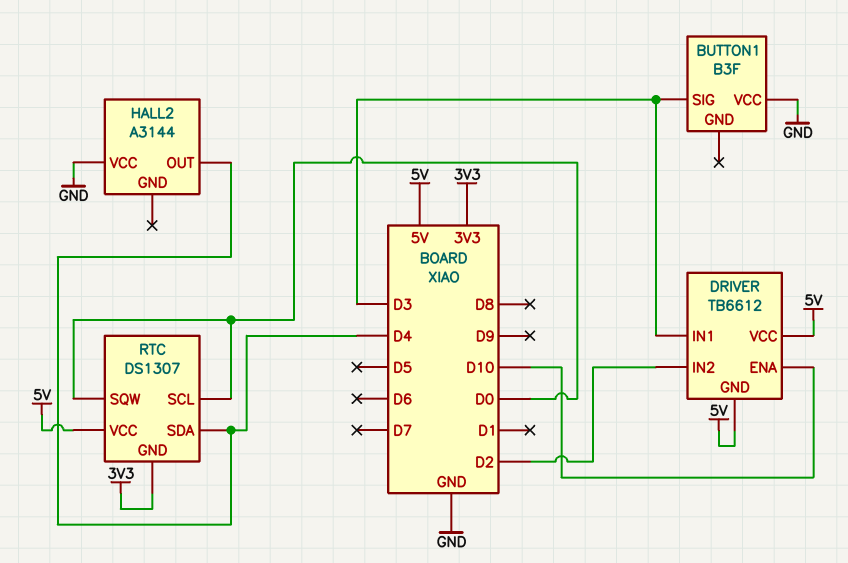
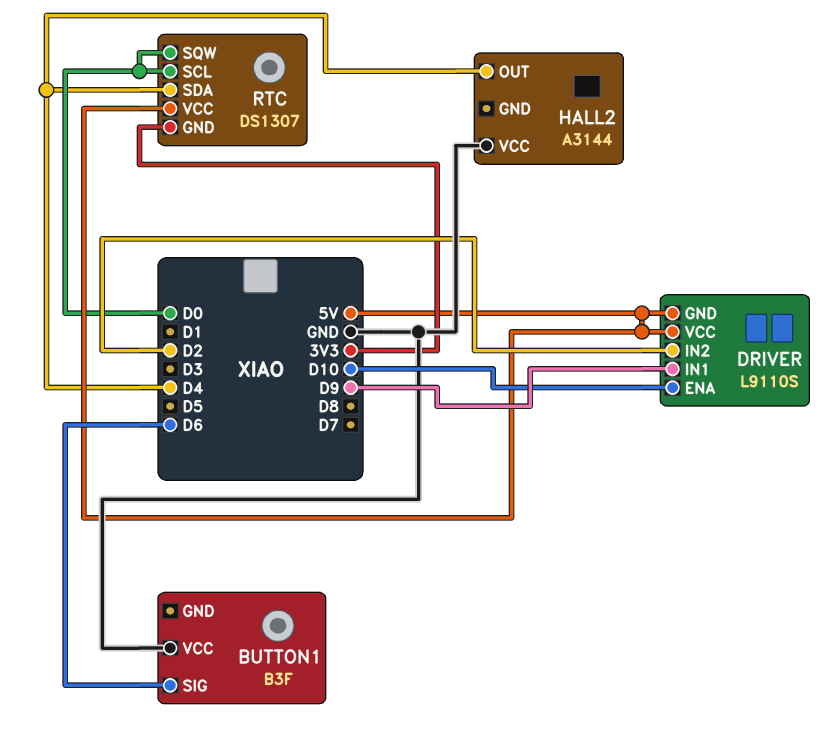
BUTTON1 pin SIG: D3 -> D6
DRIVER: TB6612 -> L9110S
DRIVER pin IN1: D3 -> D9

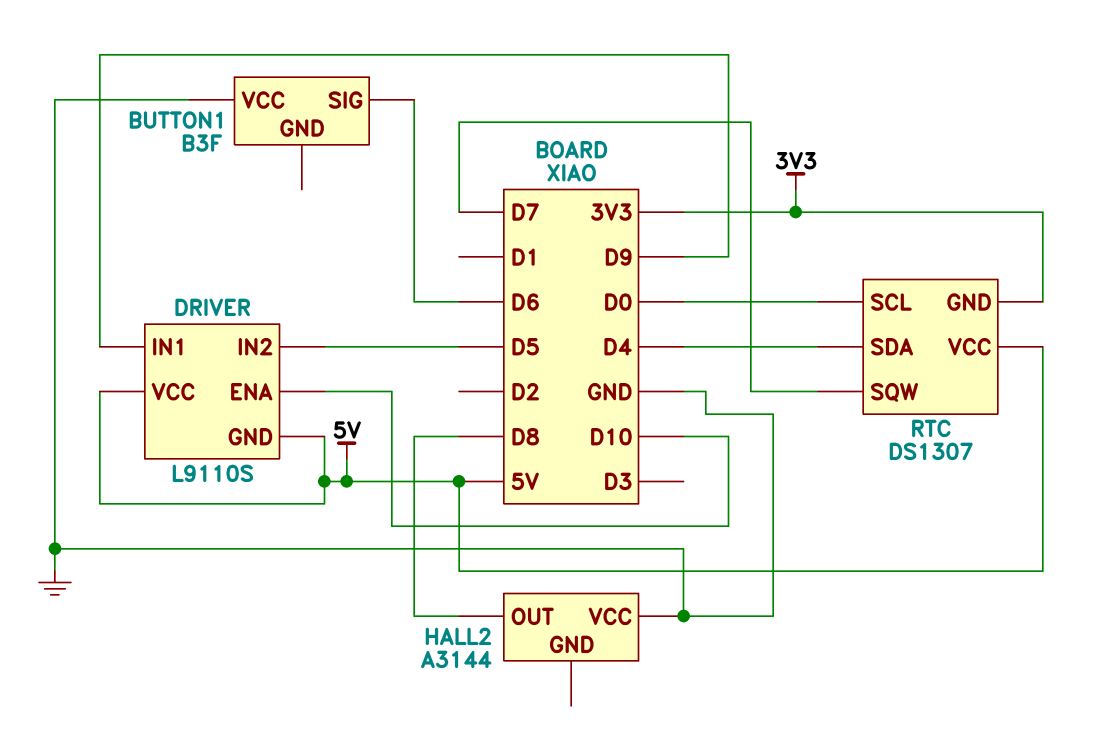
DRIVER pin IN2: D2 -> D5
HALL2 pin OUT: D4 -> D8
RTC pin SQW: D0 -> D7

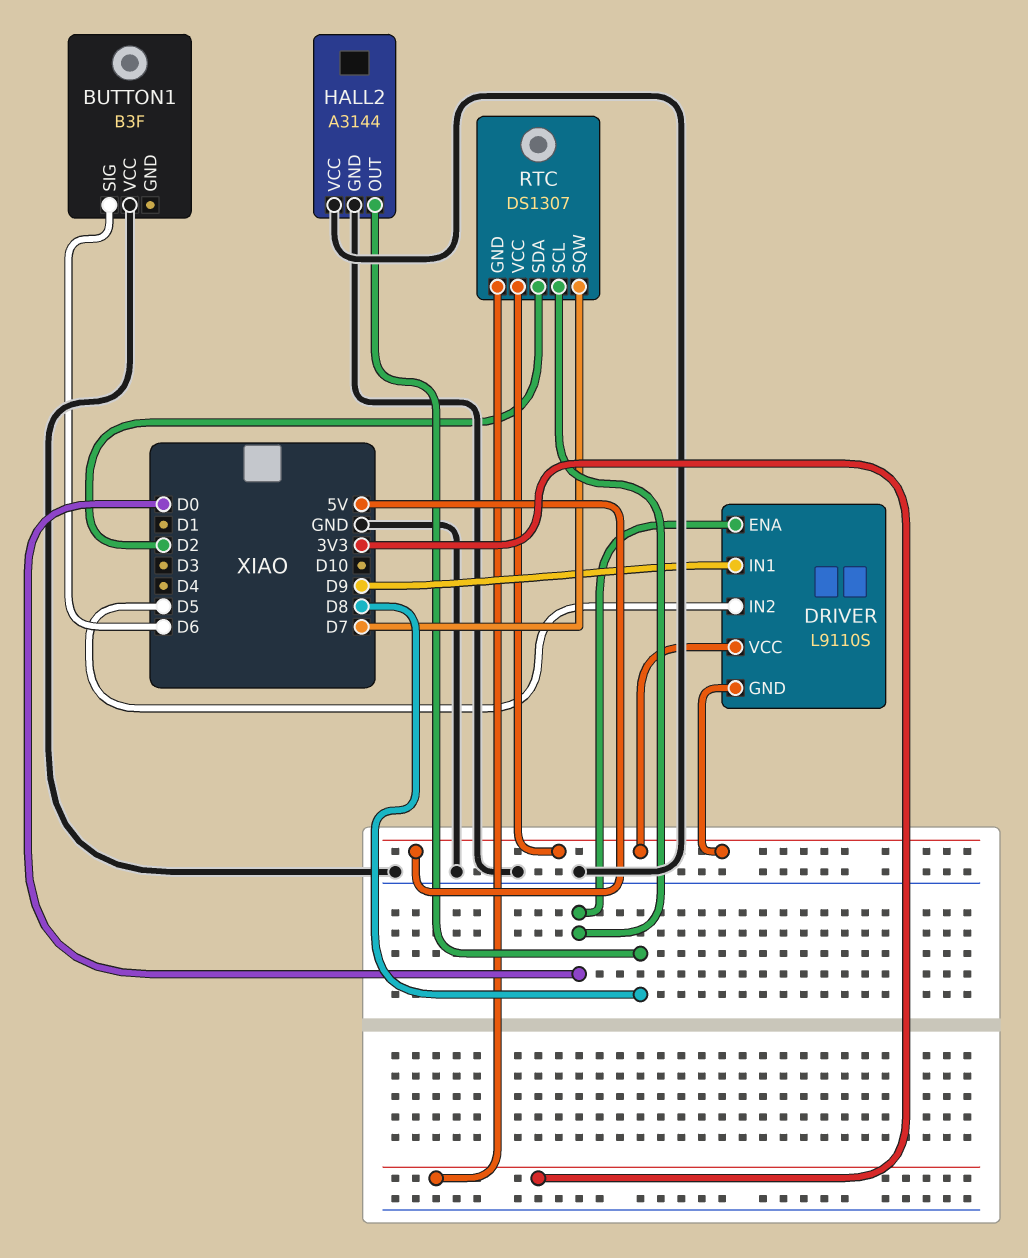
DRIVER pin ENA: D10 -> D0
HALL2 pin GND: none -> GND
RTC pin SDA: D4 -> D2

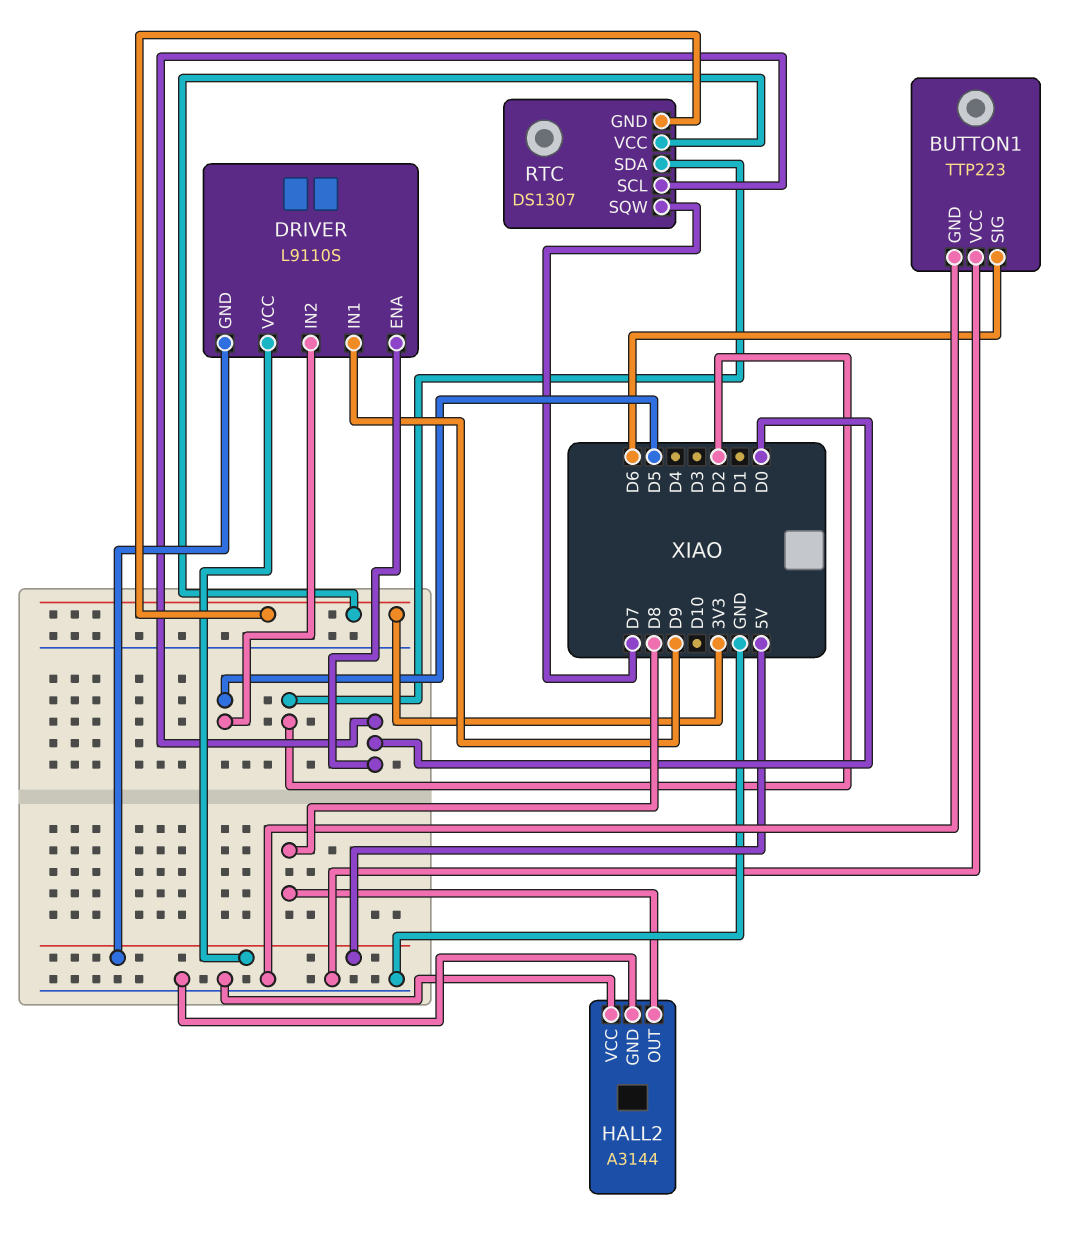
BUTTON1: B3F -> TTP223
BUTTON1 pin GND: none -> GND
RTC pin VCC: 5V -> 3V3

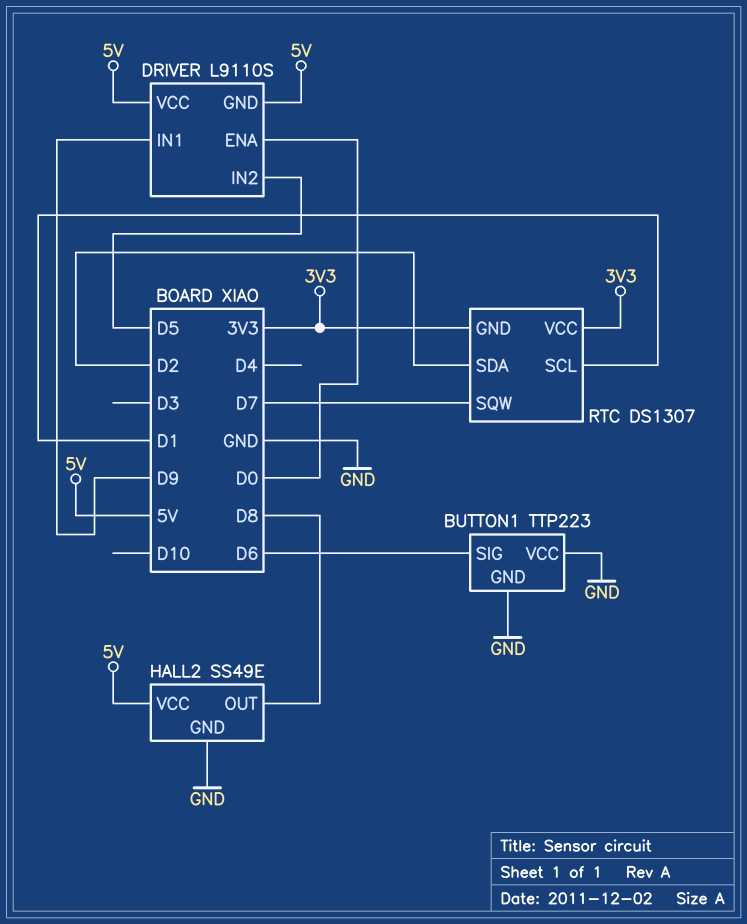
HALL2: A3144 -> SS49E
HALL2 pin VCC: GND -> 5V
RTC pin SCL: D0 -> D1

